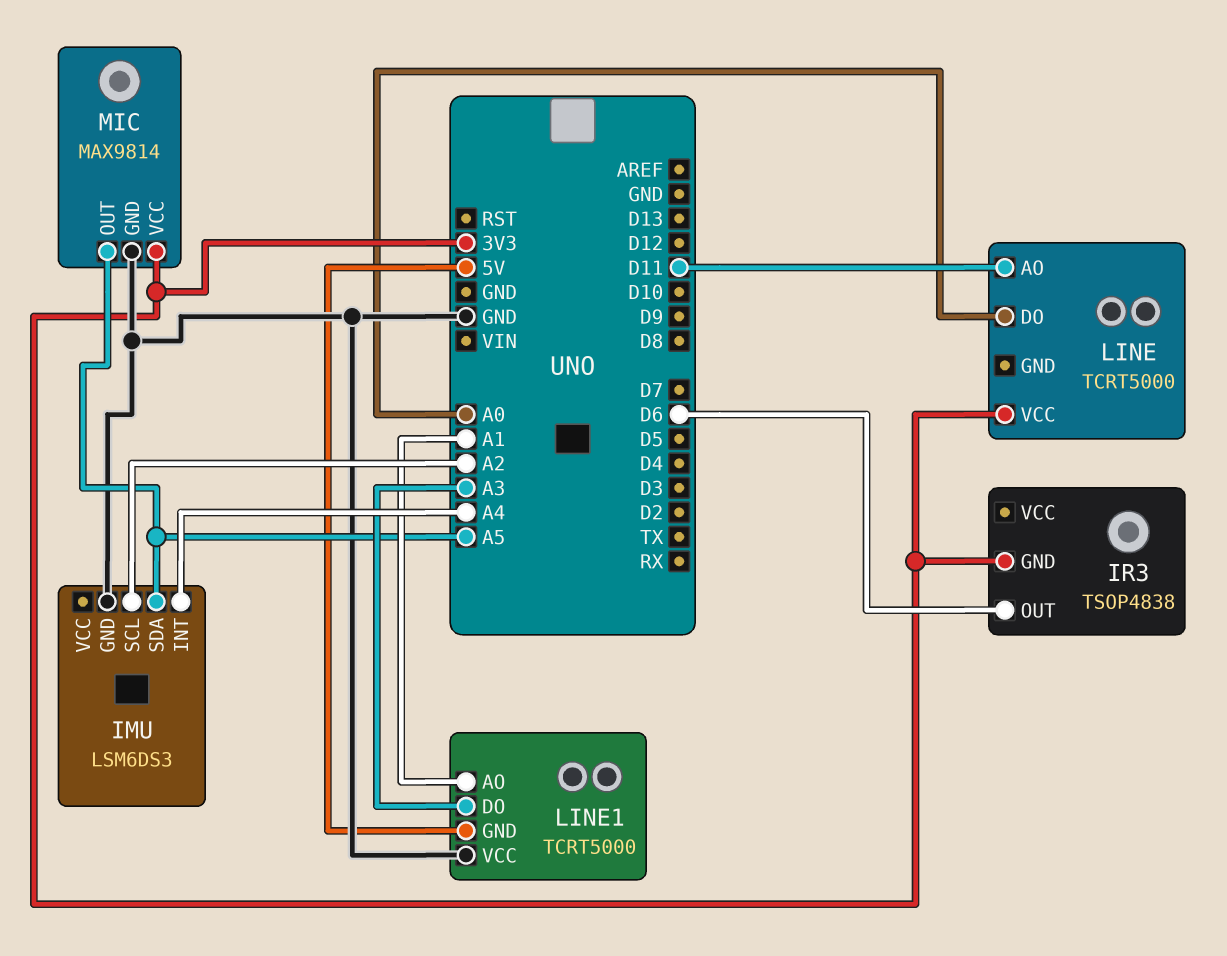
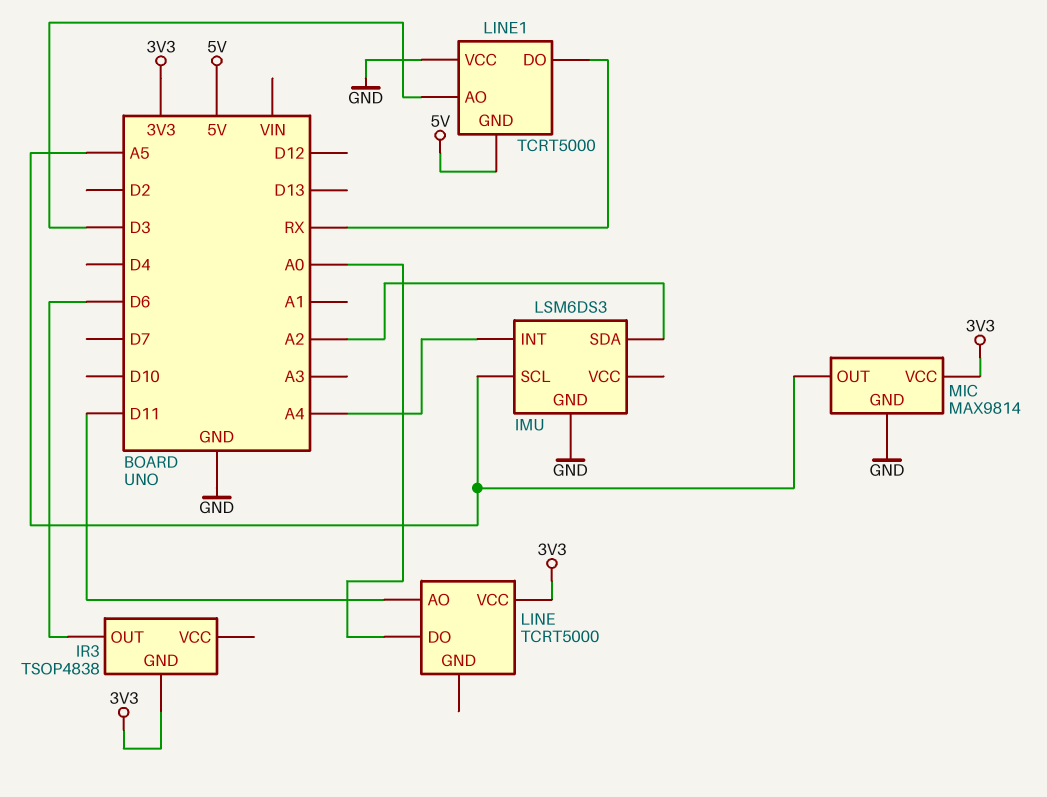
IMU pin SCL: A2 -> A5
IMU pin SDA: A5 -> A2
LINE1 pin AO: A1 -> D3
LINE1 pin DO: A3 -> RX

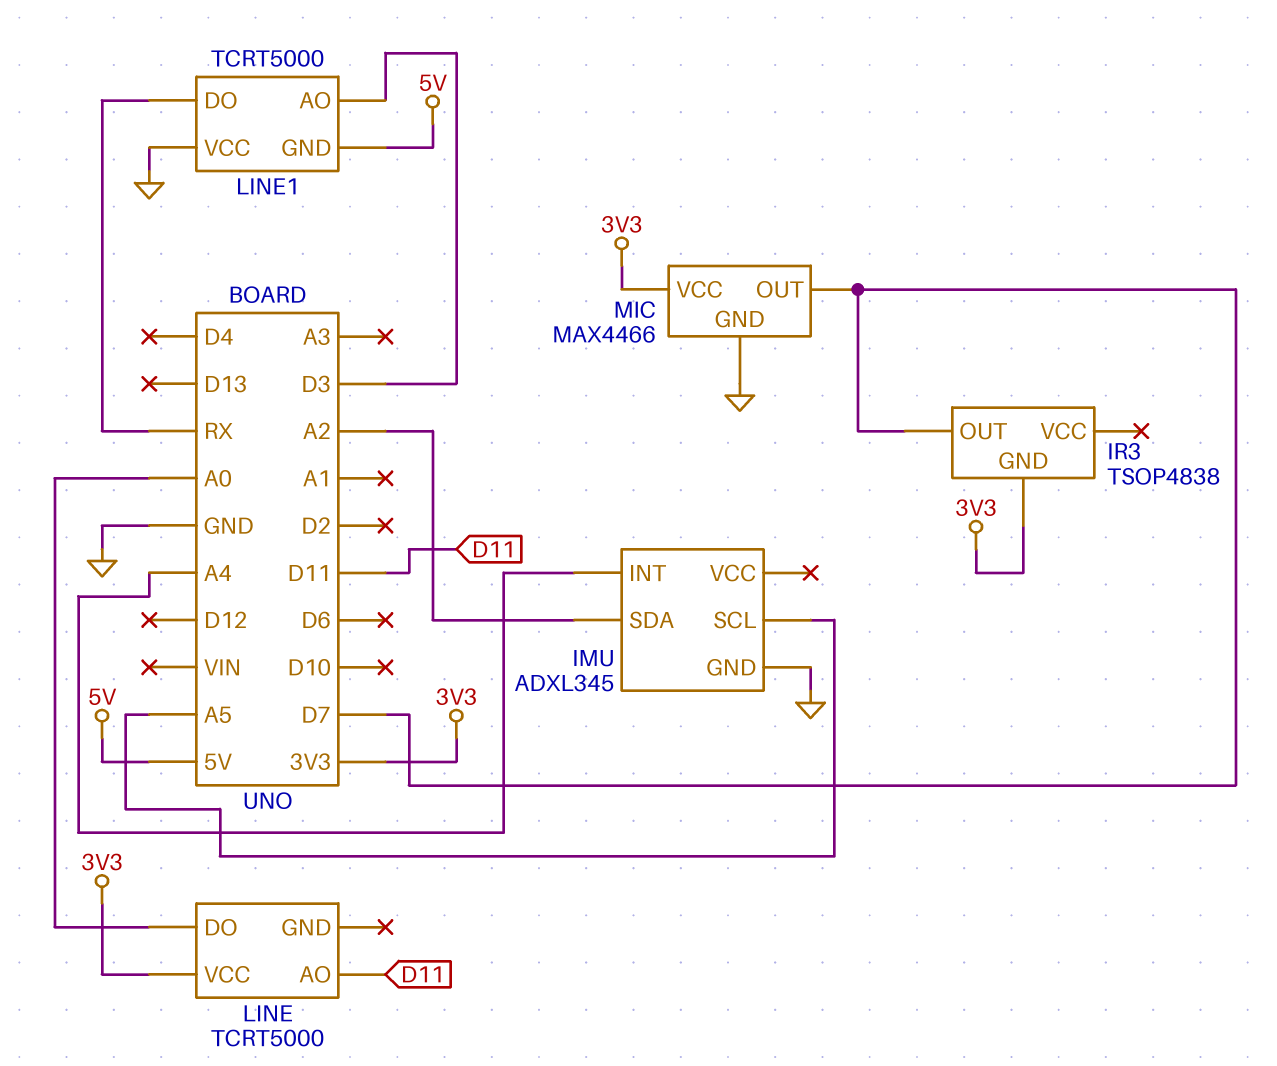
IMU: LSM6DS3 -> ADXL345
IR3 pin OUT: D6 -> D7
MIC: MAX9814 -> MAX4466
MIC pin OUT: A5 -> D7

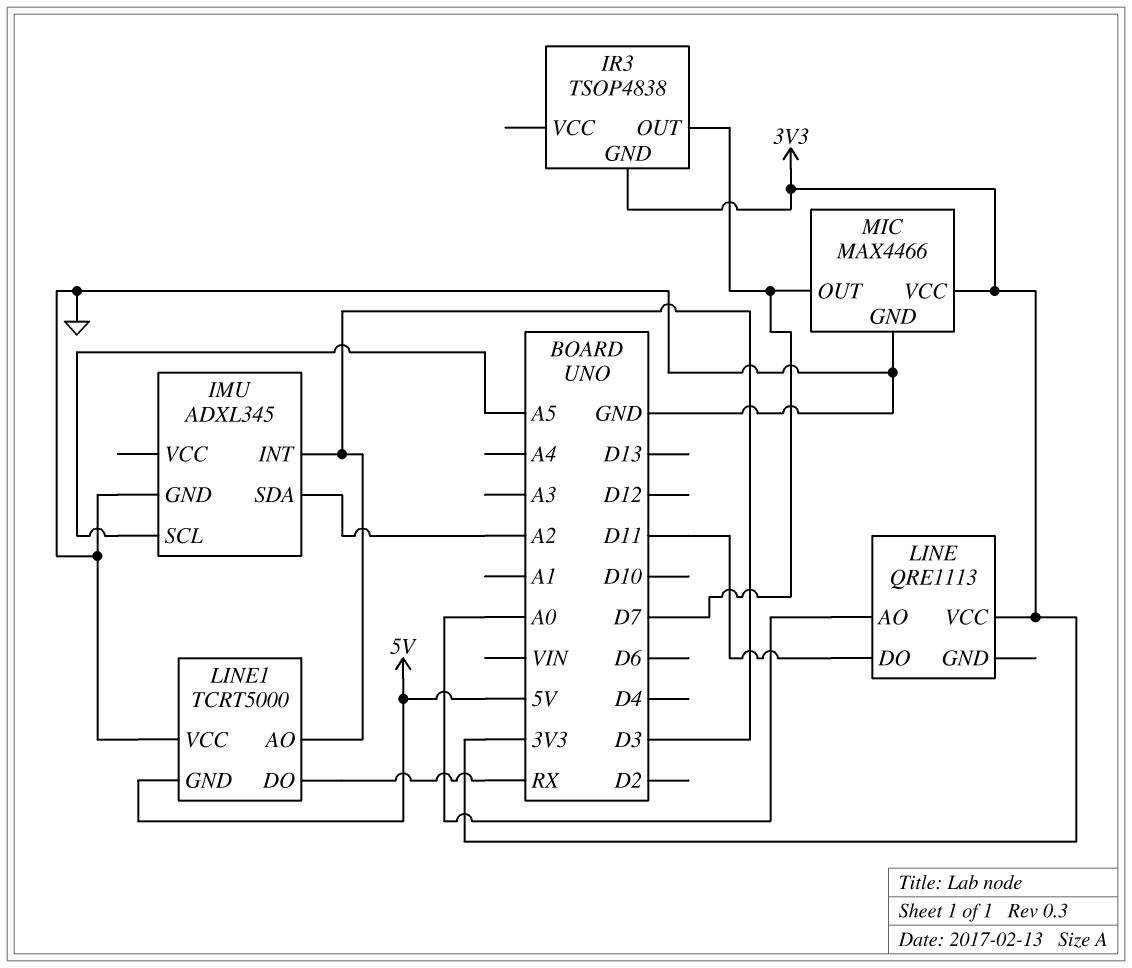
IMU pin INT: A4 -> D3
LINE: TCRT5000 -> QRE1113
LINE pin AO: D11 -> A0
LINE pin DO: A0 -> D11

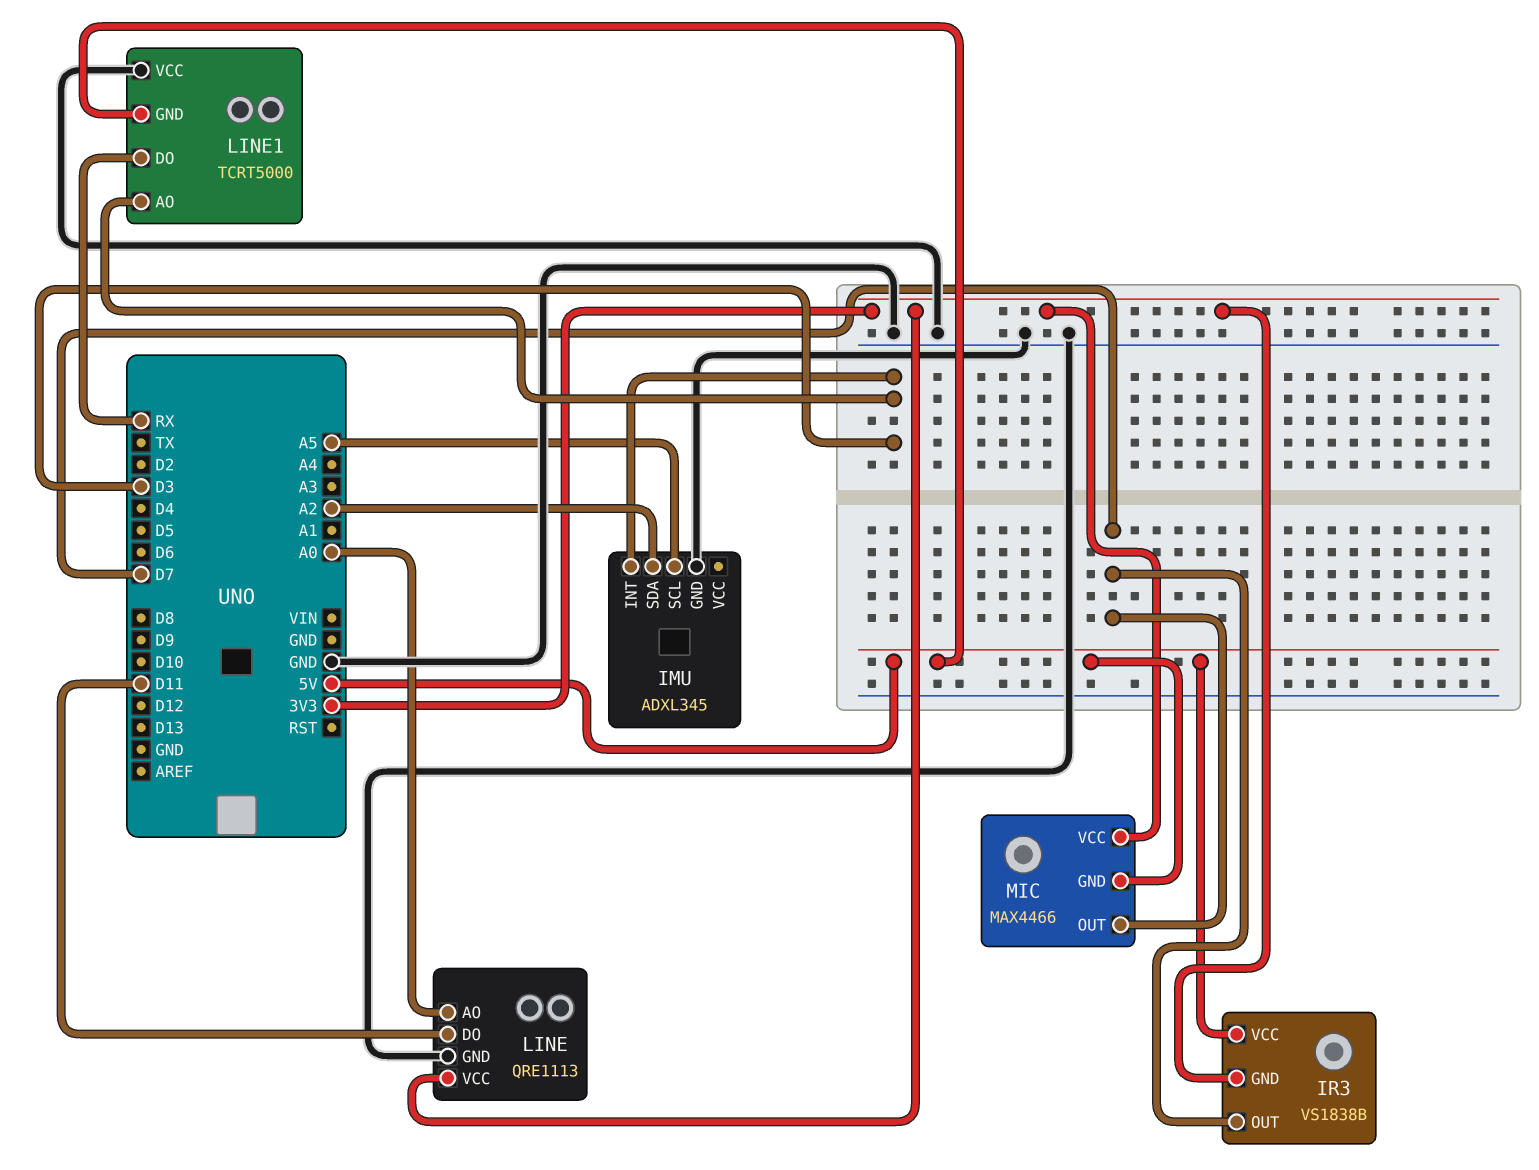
IR3: TSOP4838 -> VS1838B
IR3 pin VCC: none -> 5V
LINE pin GND: none -> GND
MIC pin GND: GND -> 5V

